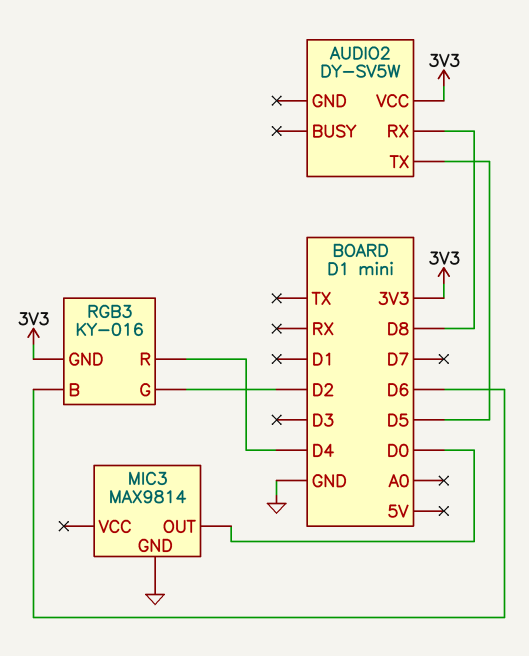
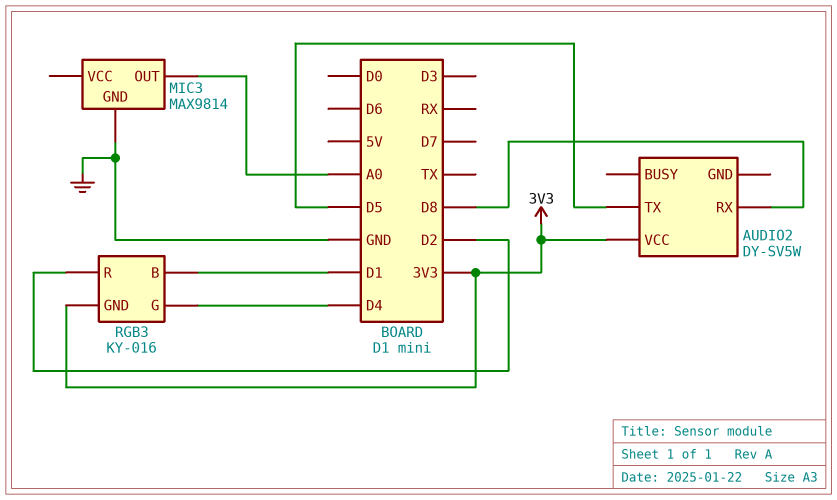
MIC3 pin OUT: D0 -> A0
RGB3 pin B: D6 -> D1
RGB3 pin G: D2 -> D4
RGB3 pin R: D4 -> D2

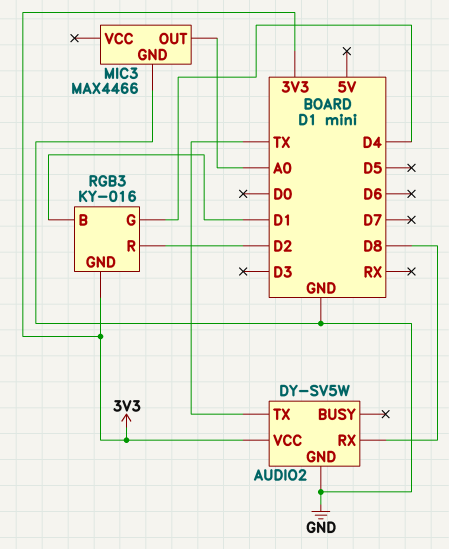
AUDIO2 pin GND: none -> GND
AUDIO2 pin TX: D5 -> TX
MIC3: MAX9814 -> MAX4466

